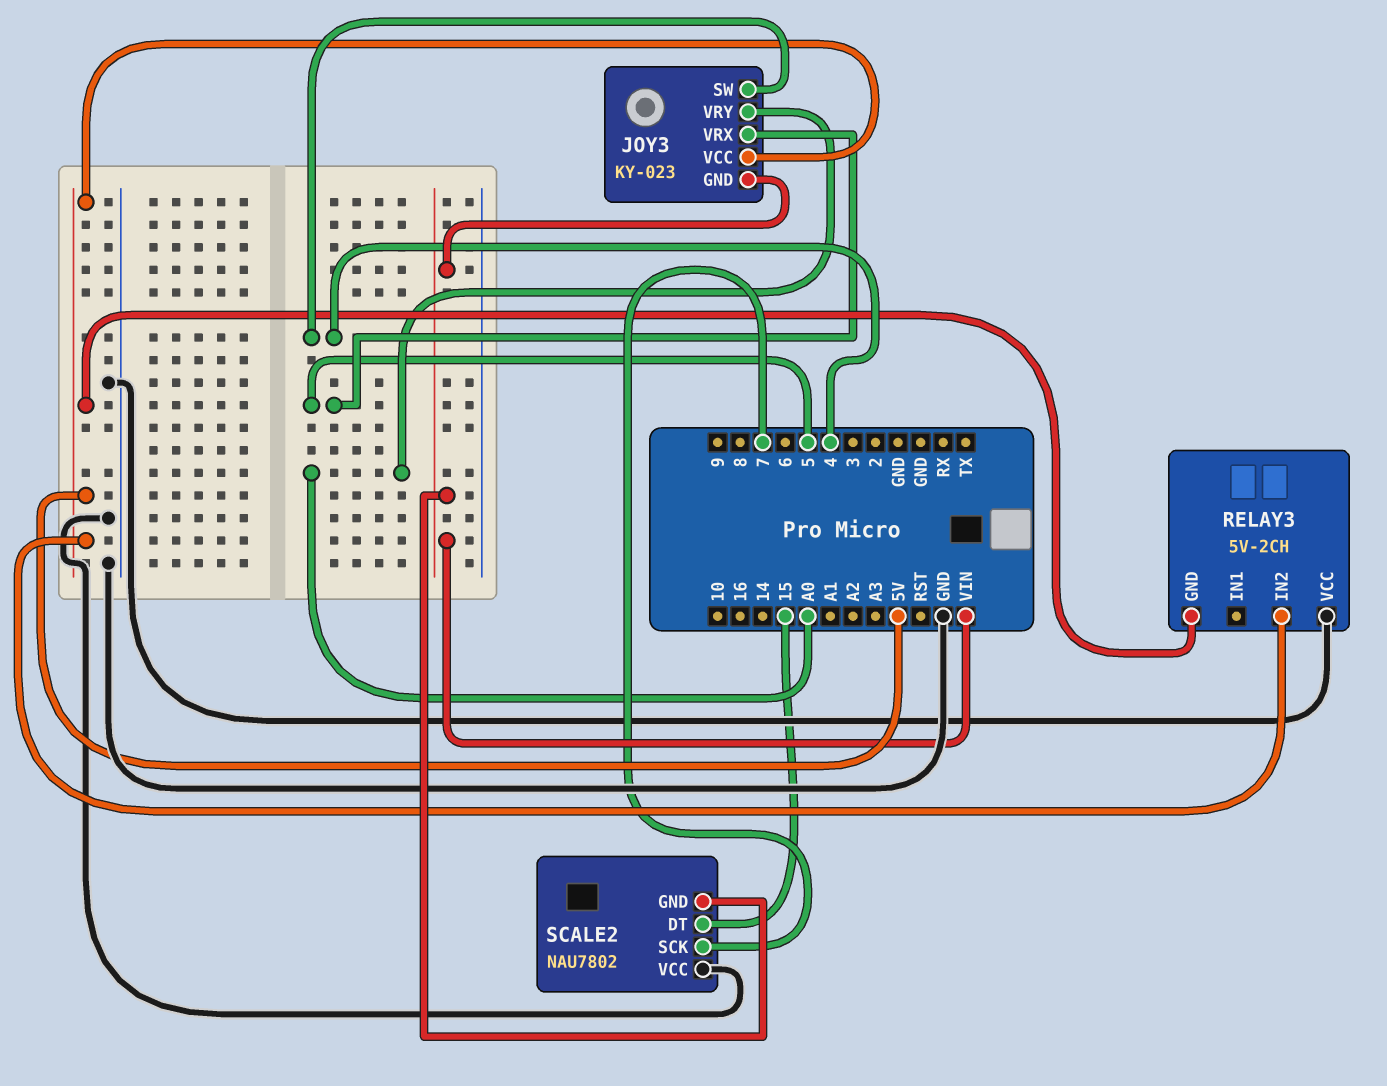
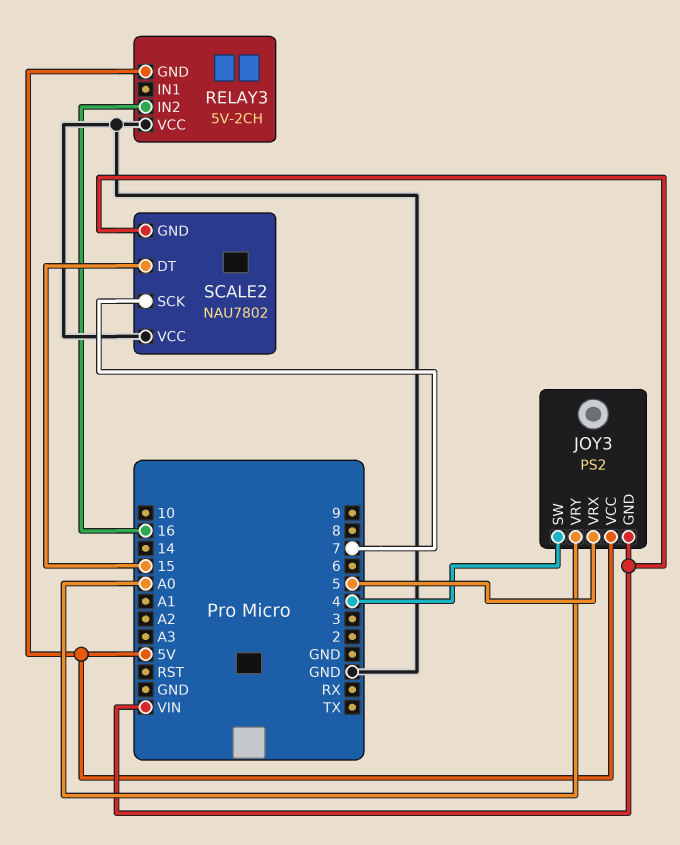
JOY3: KY-023 -> PS2
RELAY3 pin IN2: 5V -> 16

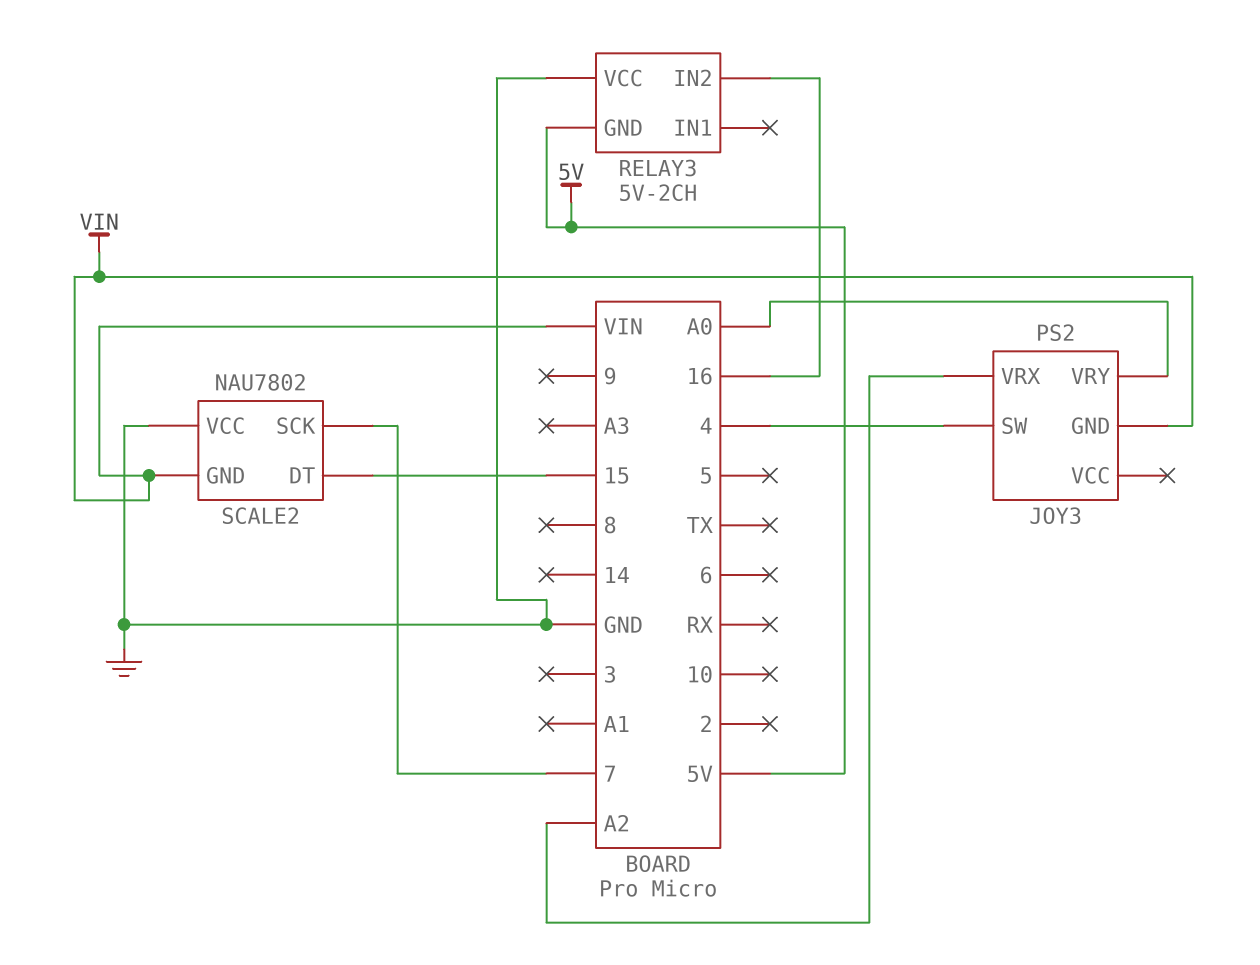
JOY3 pin VCC: 5V -> none
JOY3 pin VRX: 5 -> A2

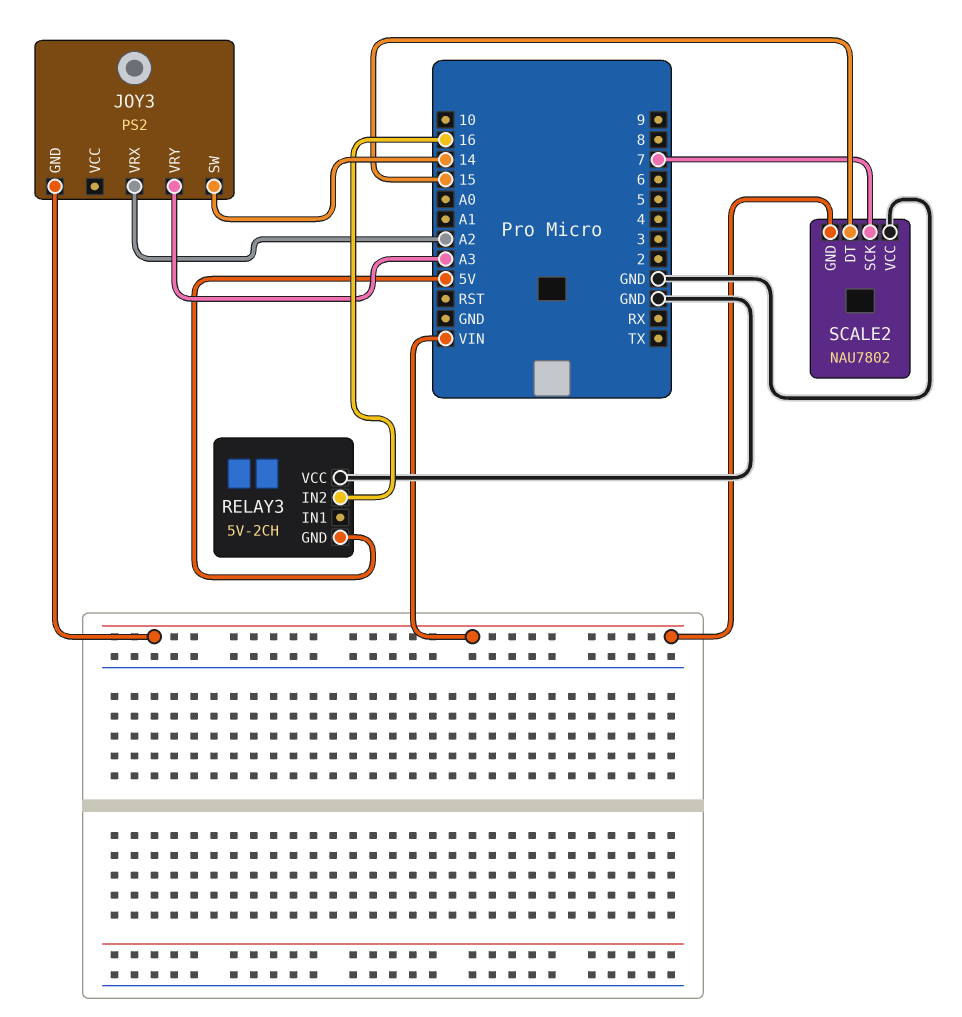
JOY3 pin SW: 4 -> 14
JOY3 pin VRY: A0 -> A3

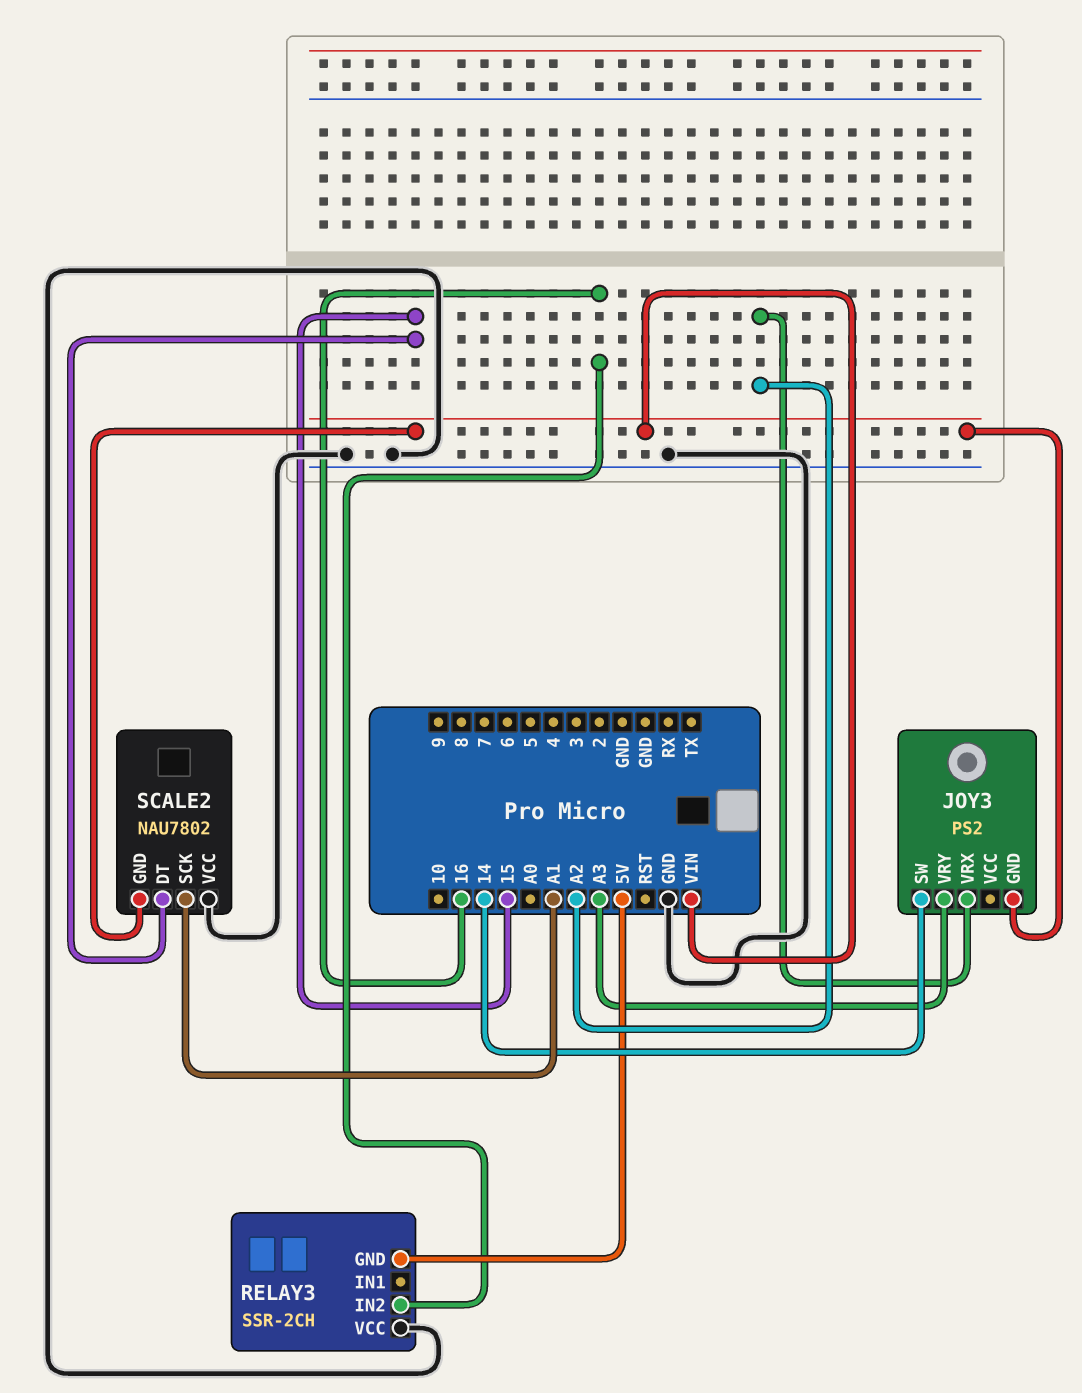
RELAY3: 5V-2CH -> SSR-2CH
SCALE2 pin SCK: 7 -> A1

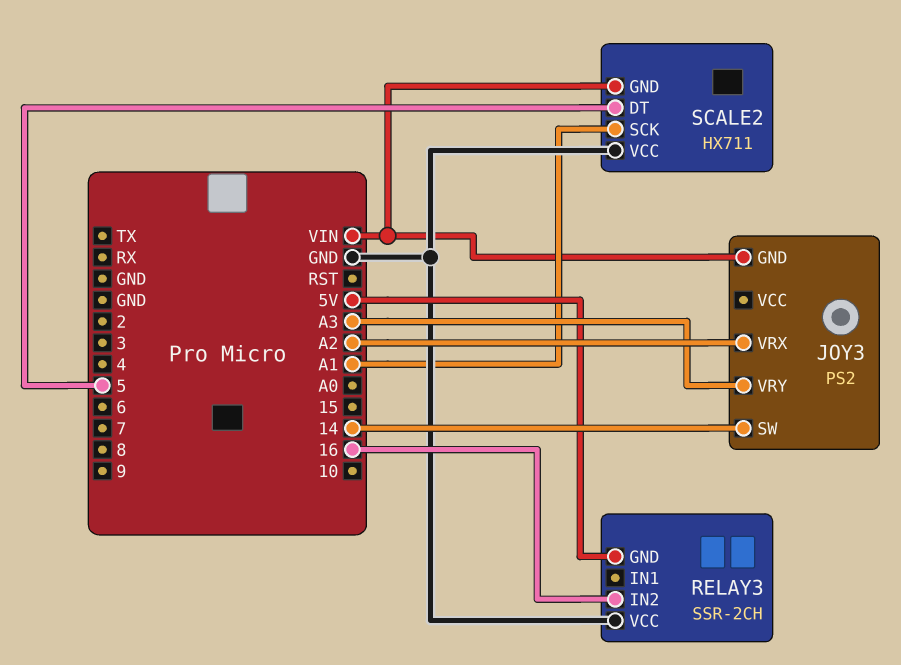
SCALE2: NAU7802 -> HX711
SCALE2 pin DT: 15 -> 5

